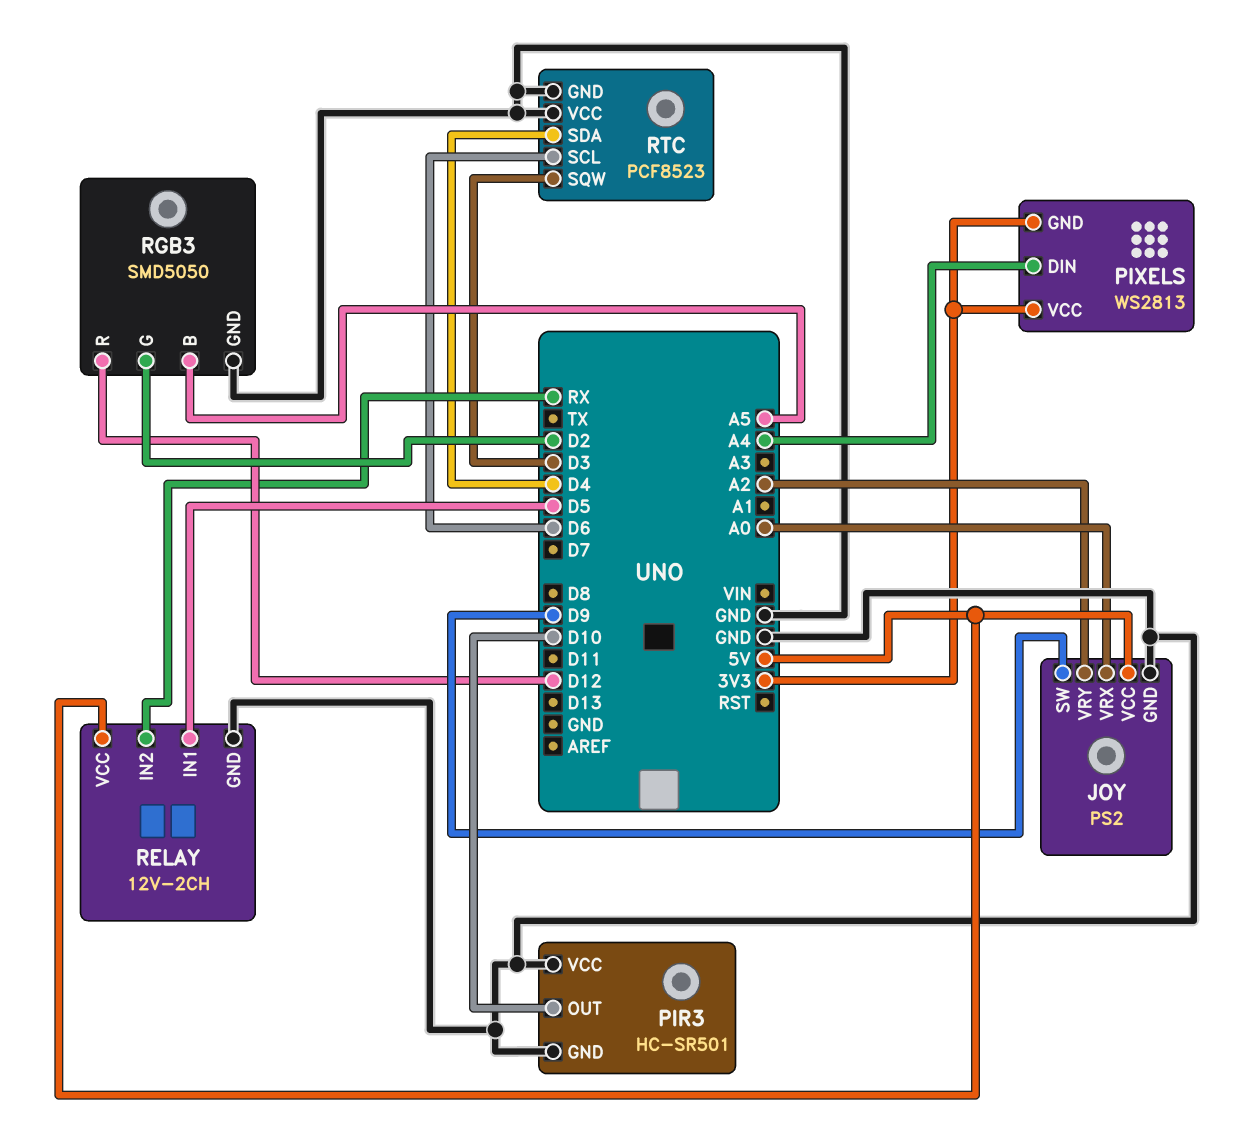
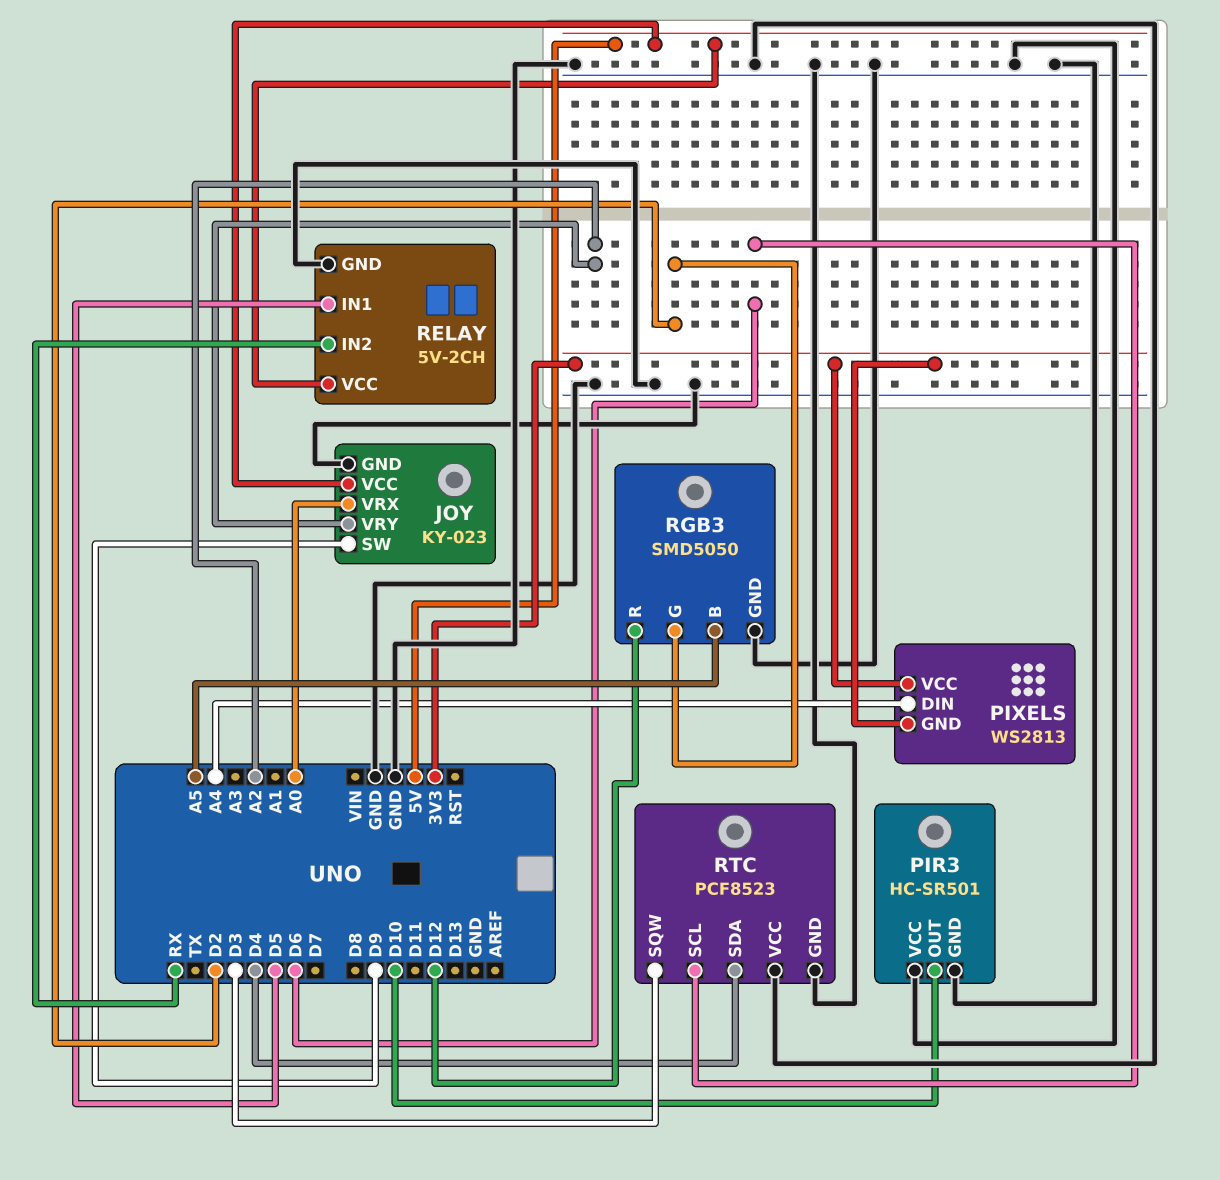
JOY: PS2 -> KY-023
RELAY: 12V-2CH -> 5V-2CH

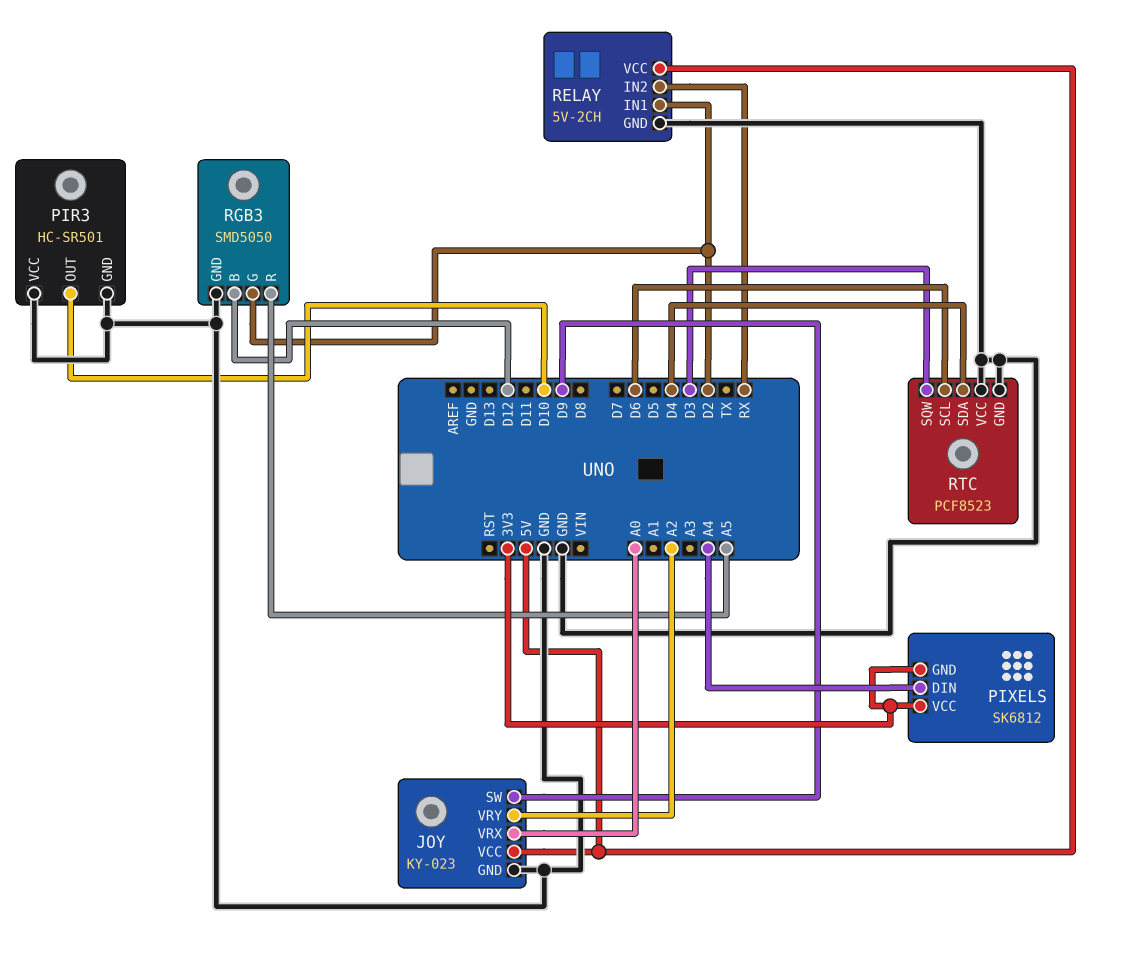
PIXELS: WS2813 -> SK6812
RELAY pin IN1: D5 -> D2
RGB3 pin B: A5 -> D12
RGB3 pin R: D12 -> A5

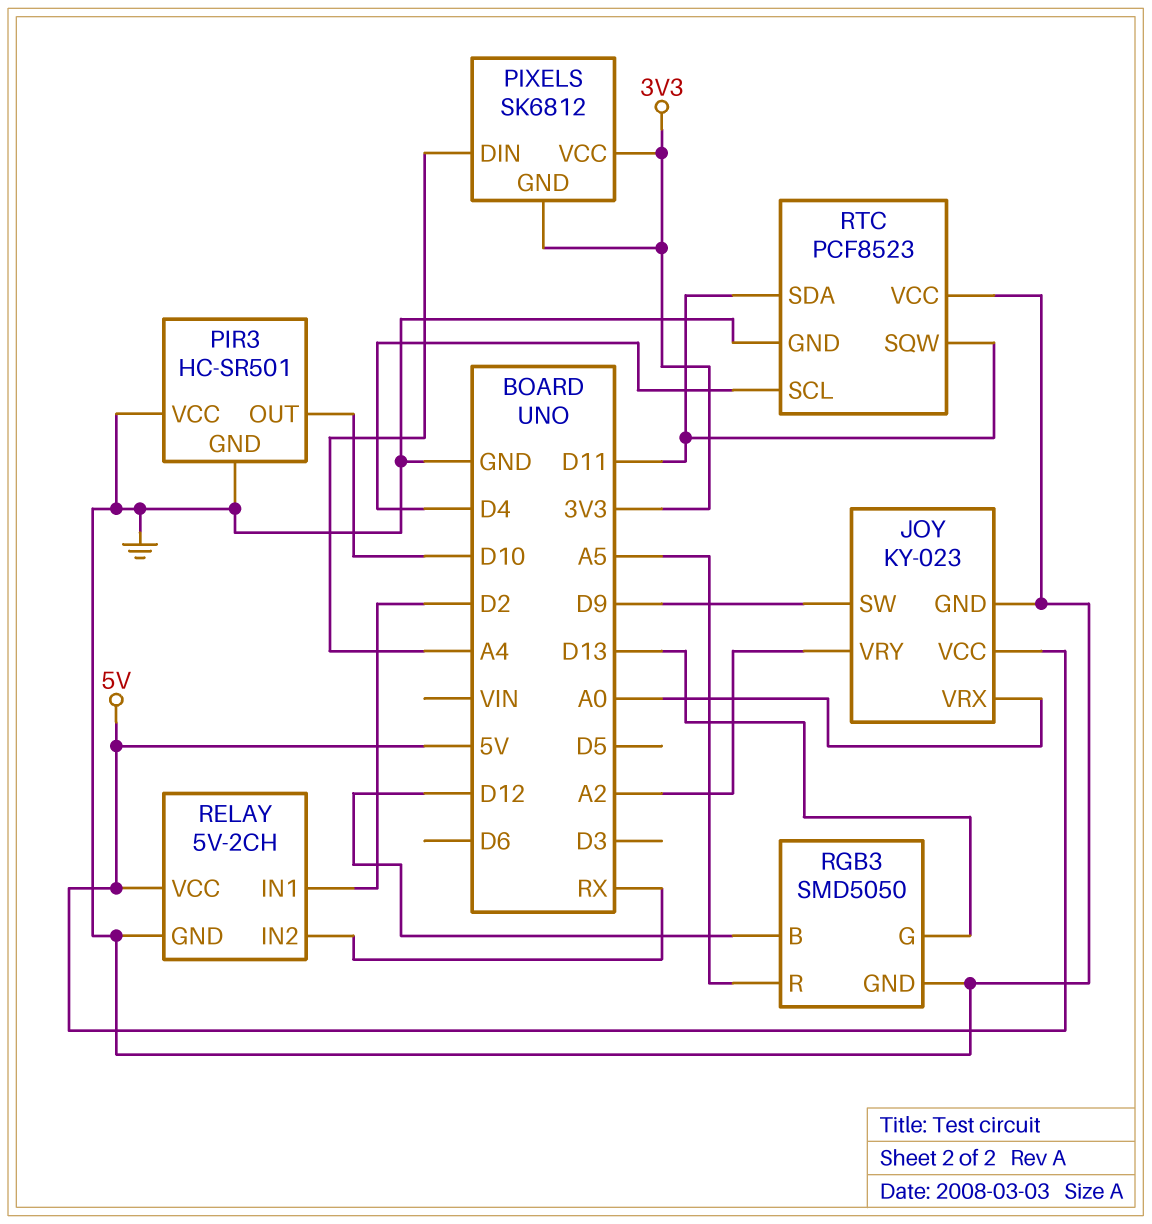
RGB3 pin G: D2 -> D13
RTC pin SCL: D6 -> D4
RTC pin SDA: D4 -> D11
RTC pin SQW: D3 -> D11

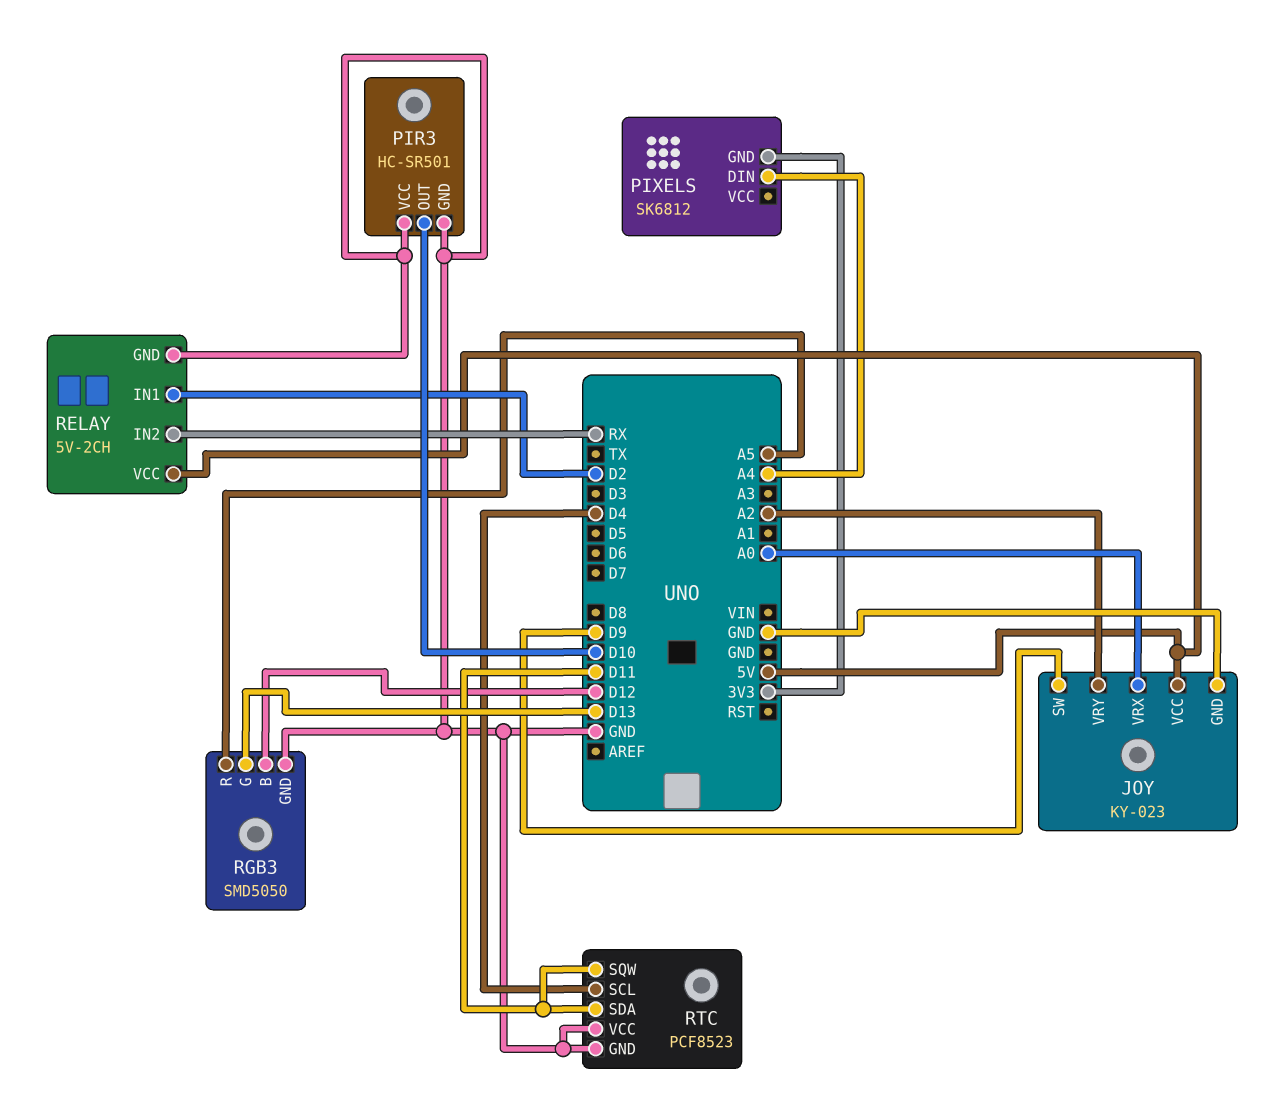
PIXELS pin VCC: 3V3 -> none

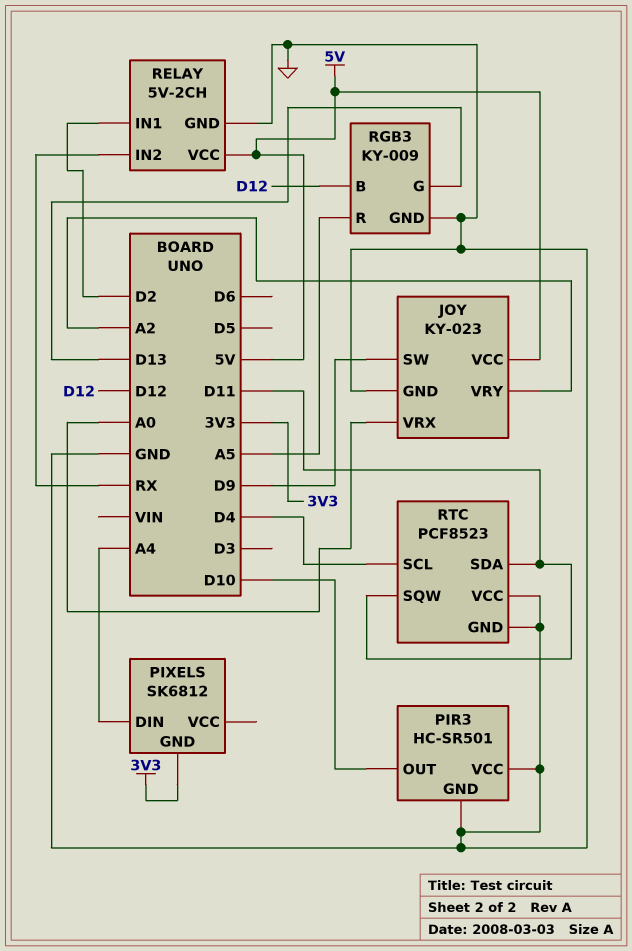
RGB3: SMD5050 -> KY-009

